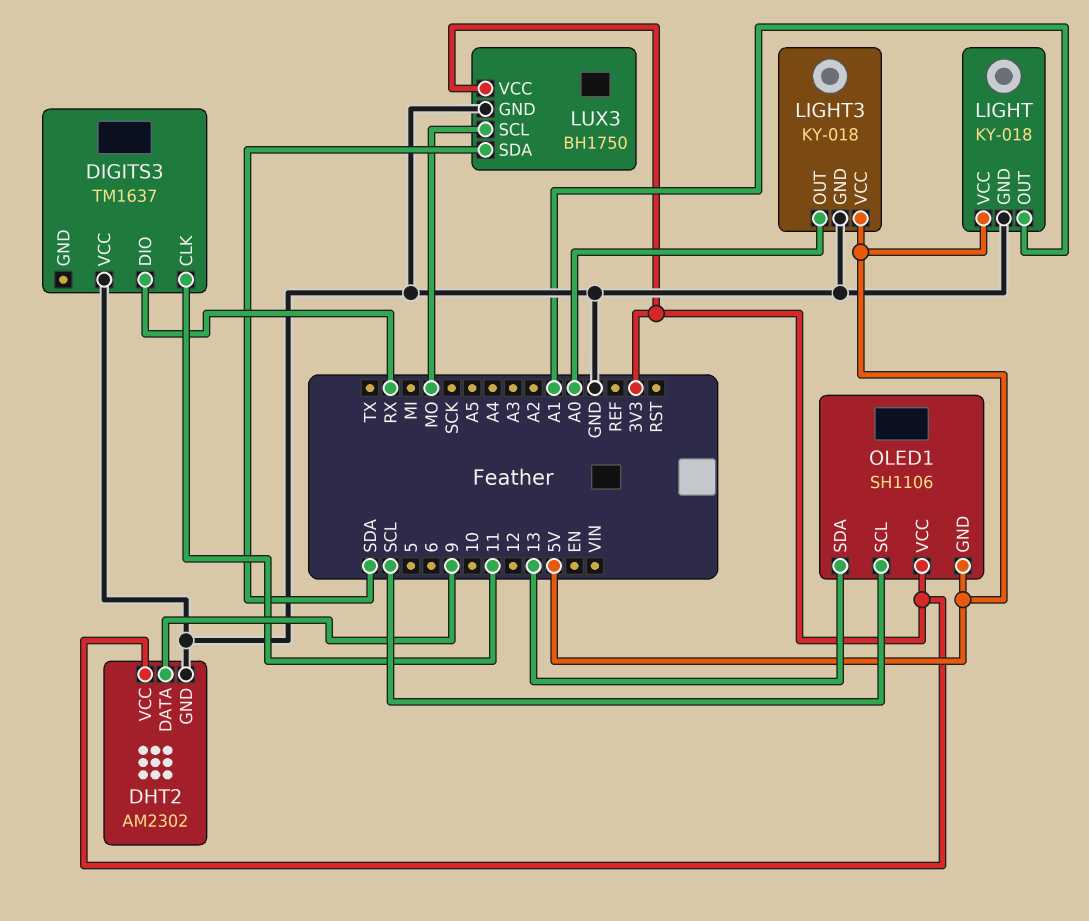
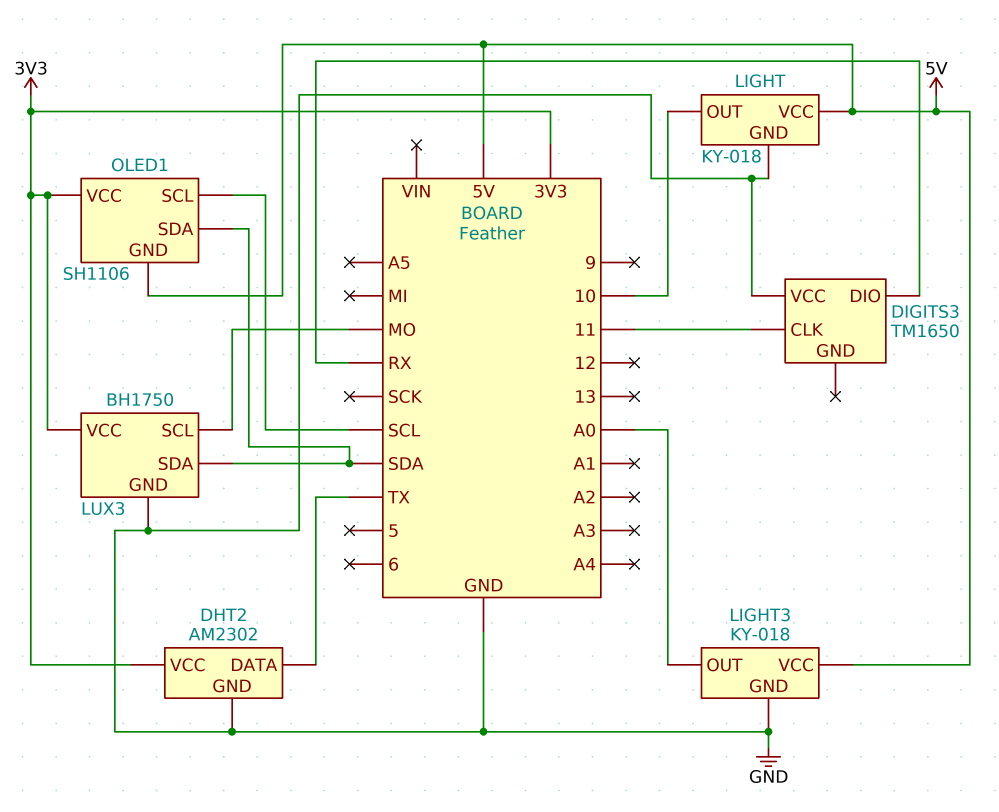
DHT2 pin DATA: 9 -> TX
DIGITS3: TM1637 -> TM1650
LIGHT pin OUT: A1 -> 10
OLED1 pin SDA: 13 -> SDA

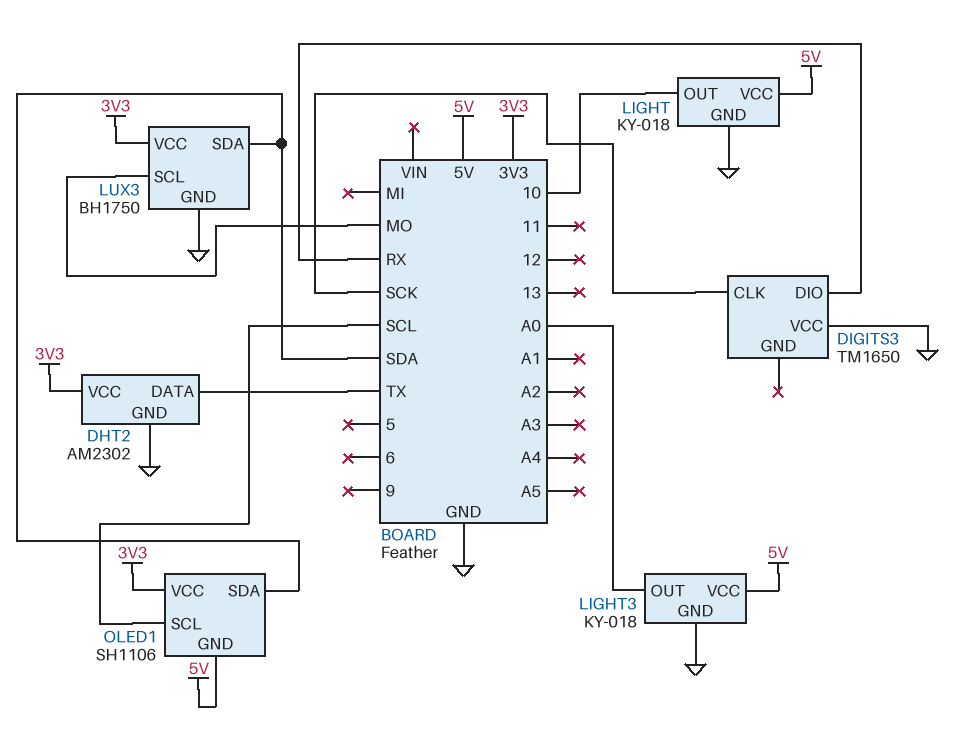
DIGITS3 pin CLK: 11 -> SCK

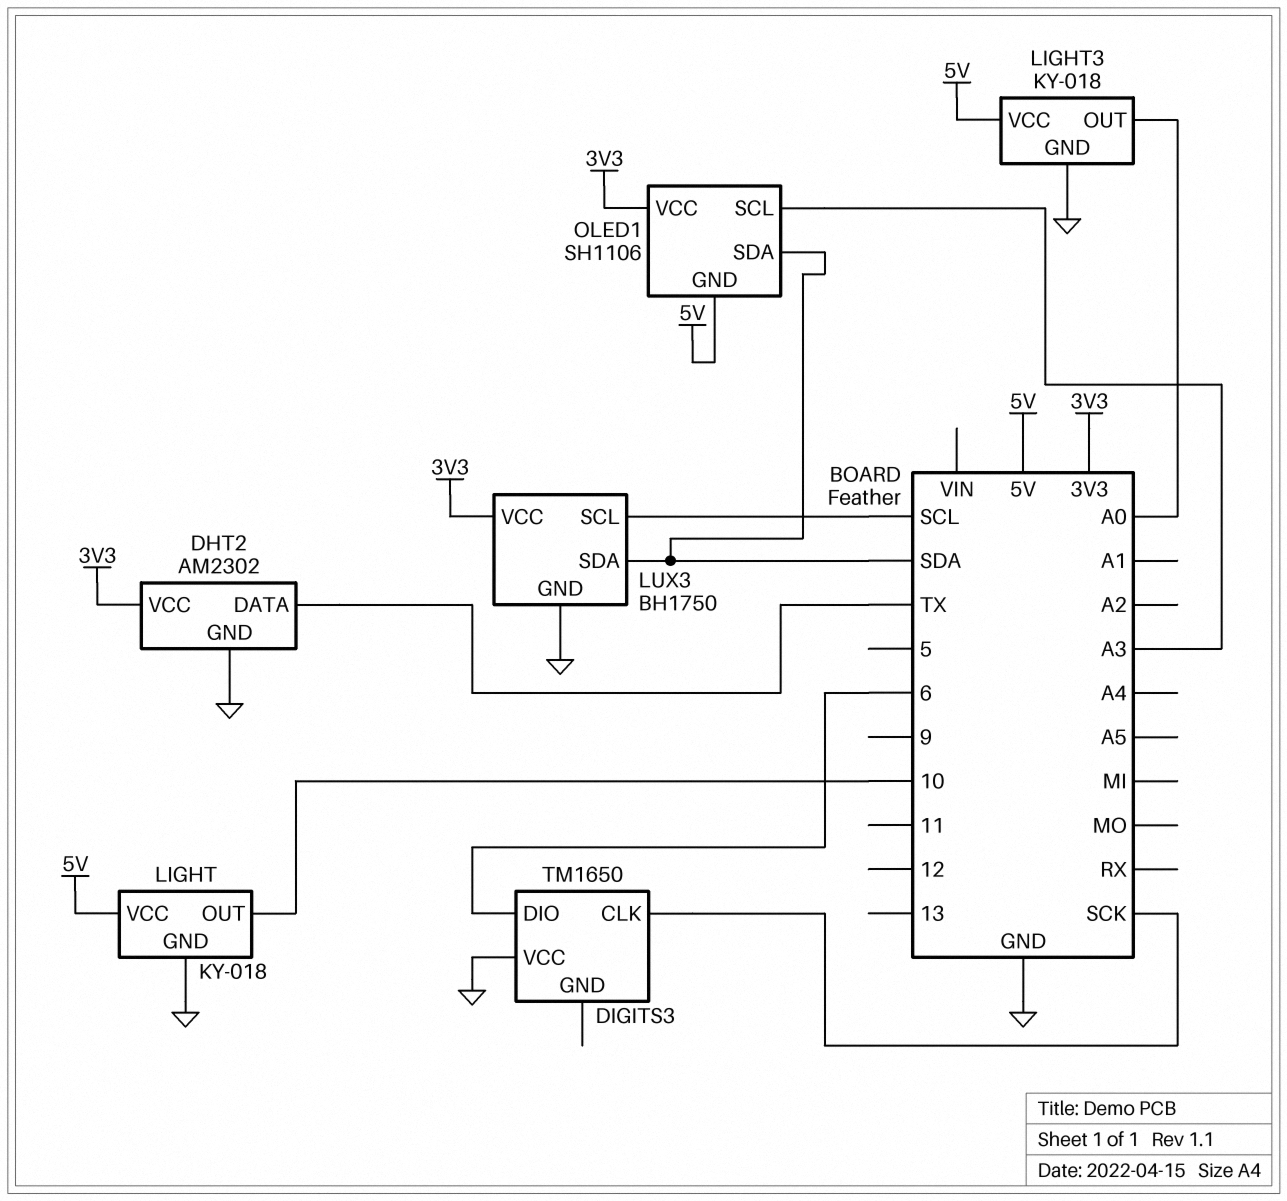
DIGITS3 pin DIO: RX -> 6
LUX3 pin SCL: MO -> SCL
OLED1 pin SCL: SCL -> A3

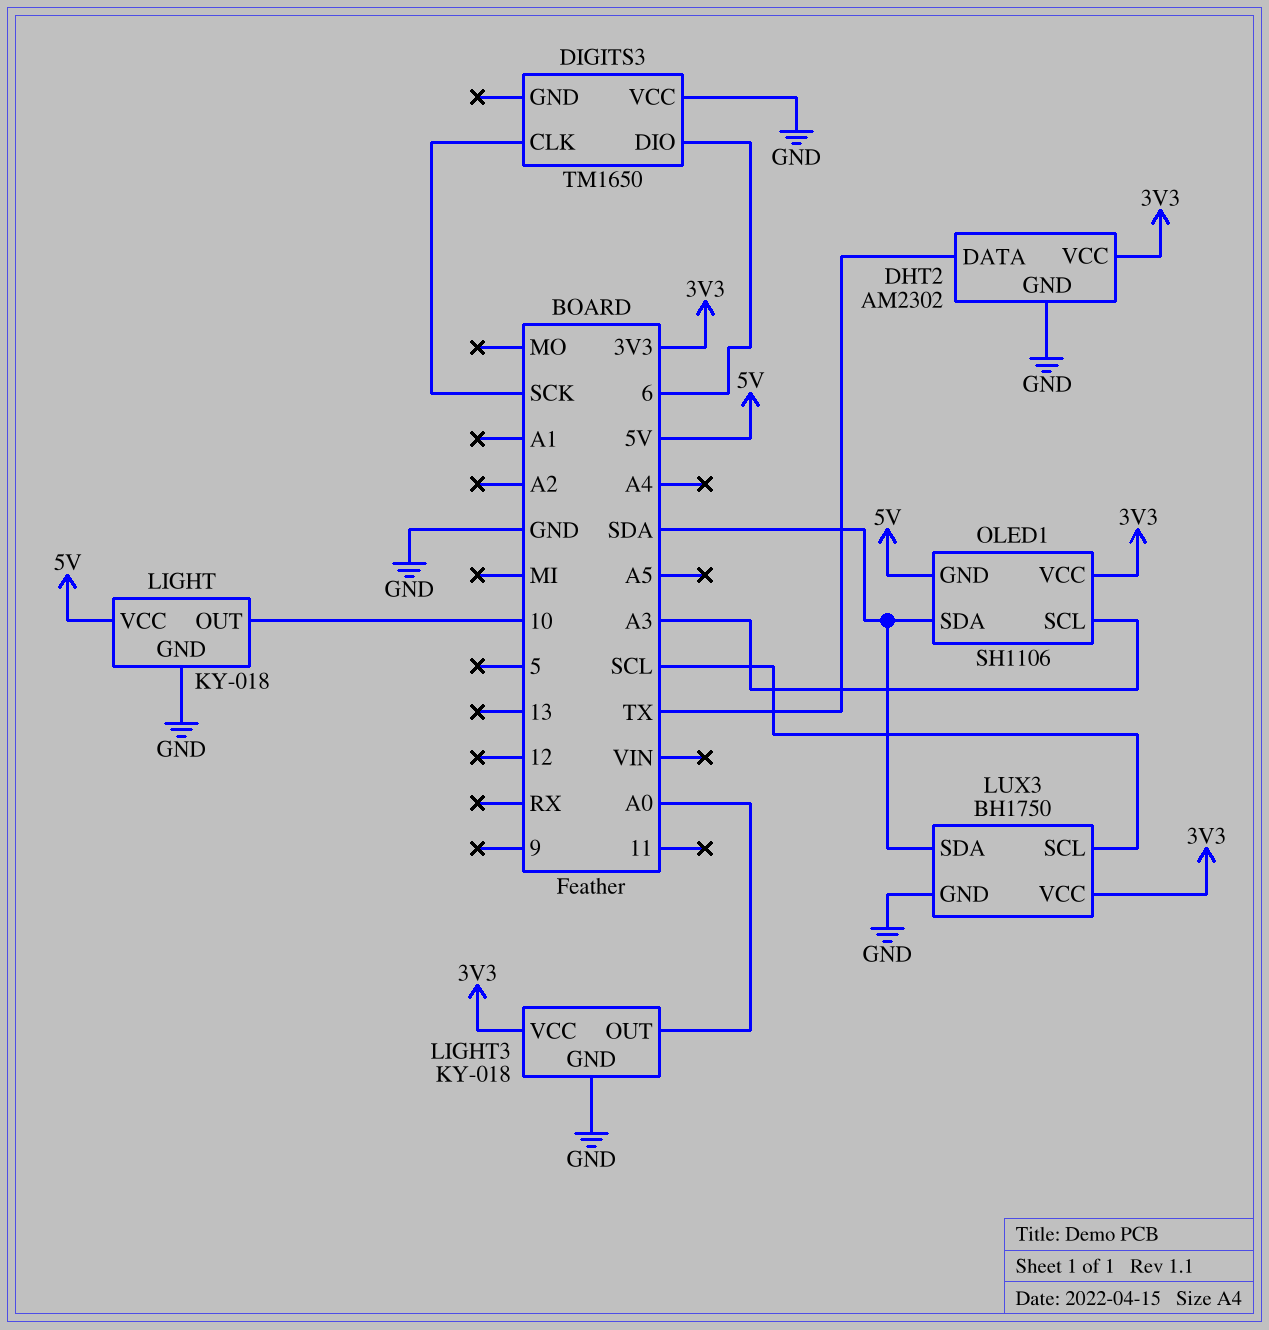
LIGHT3 pin VCC: 5V -> 3V3

